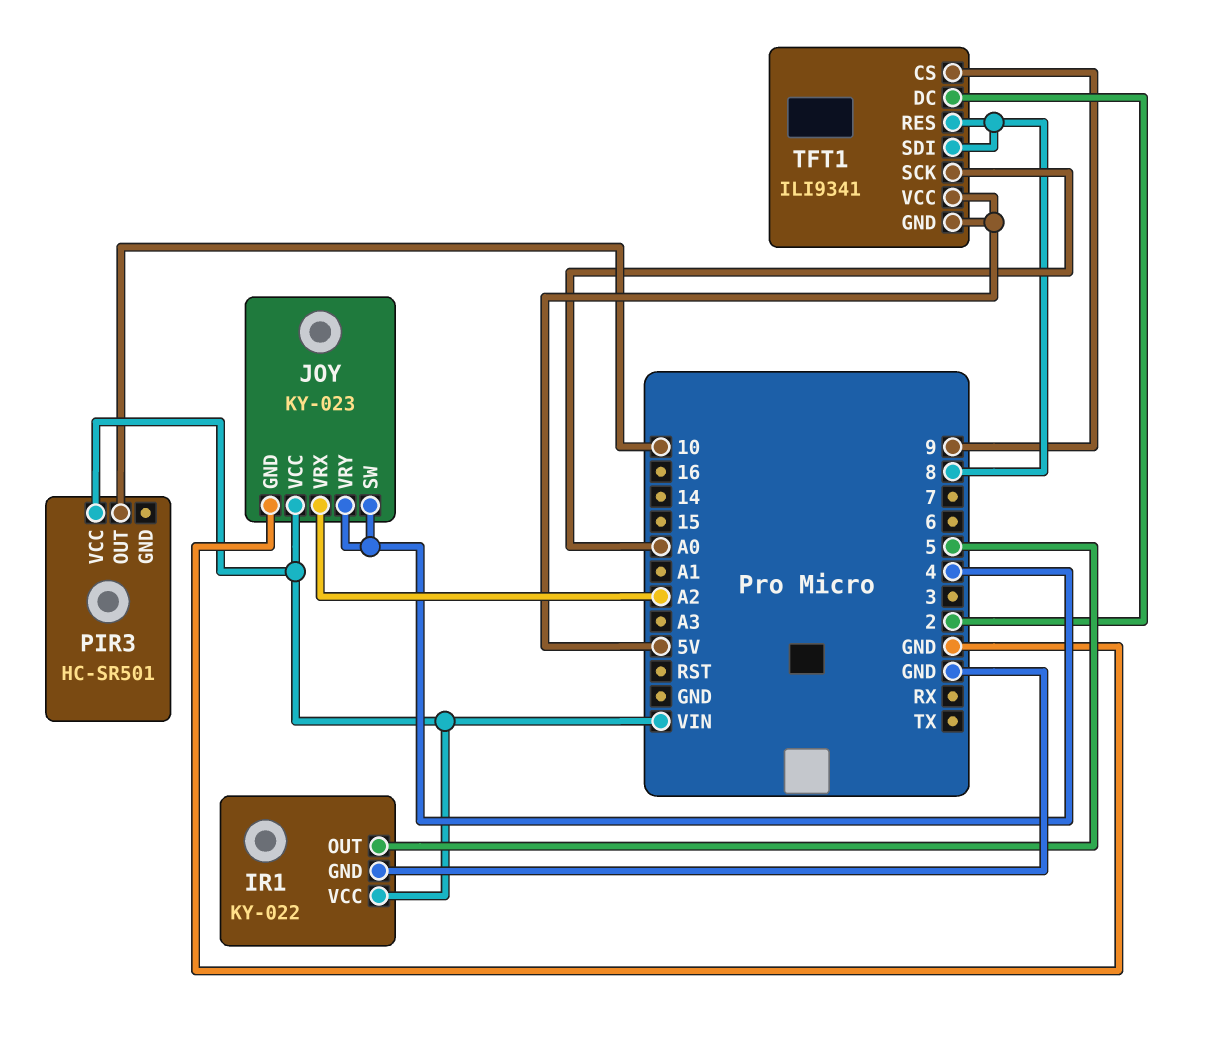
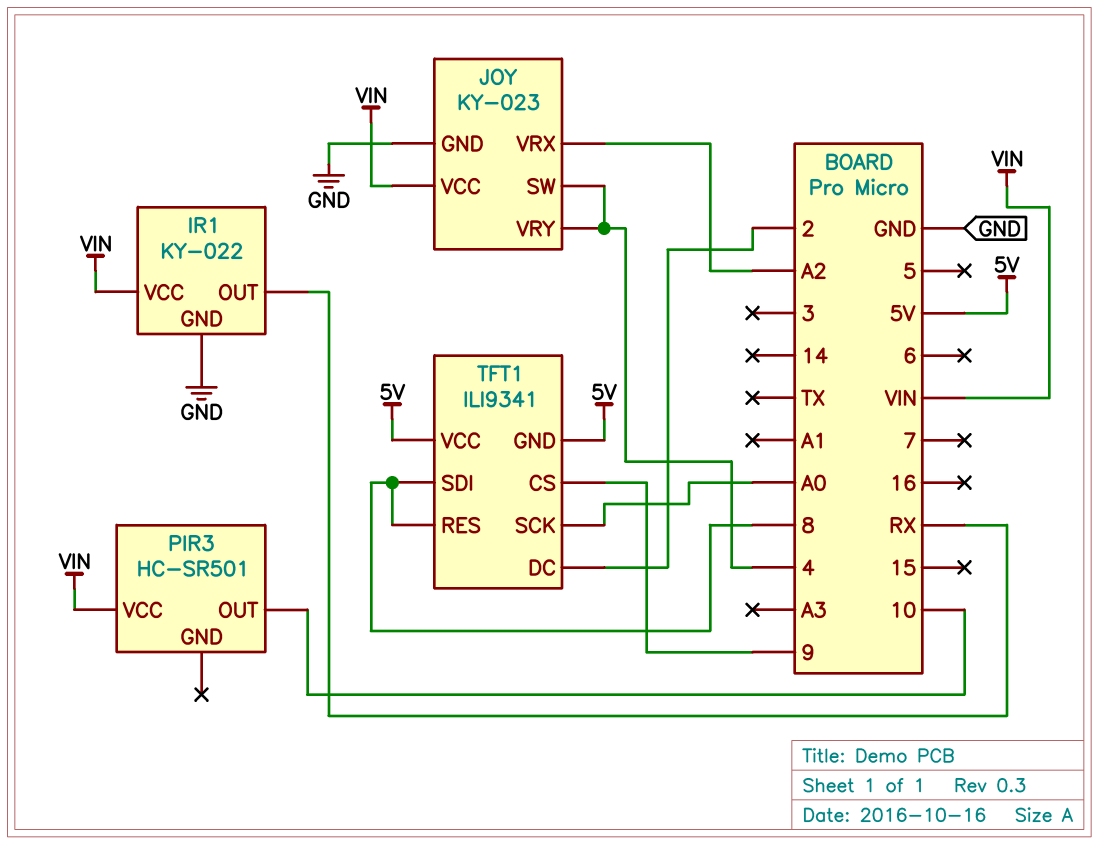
IR1 pin OUT: 5 -> RX

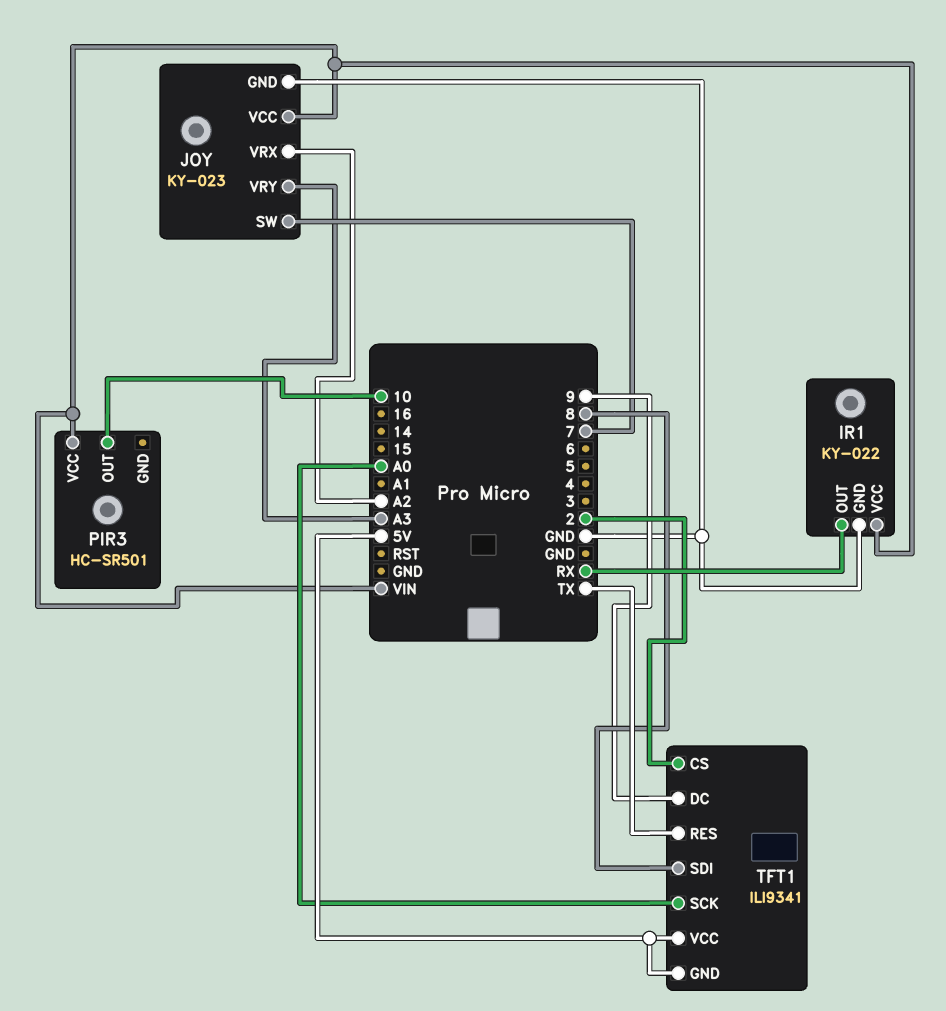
JOY pin SW: 4 -> 7
JOY pin VRY: 4 -> A3
TFT1 pin CS: 9 -> 2
TFT1 pin DC: 2 -> 9
TFT1 pin RES: 8 -> TX

